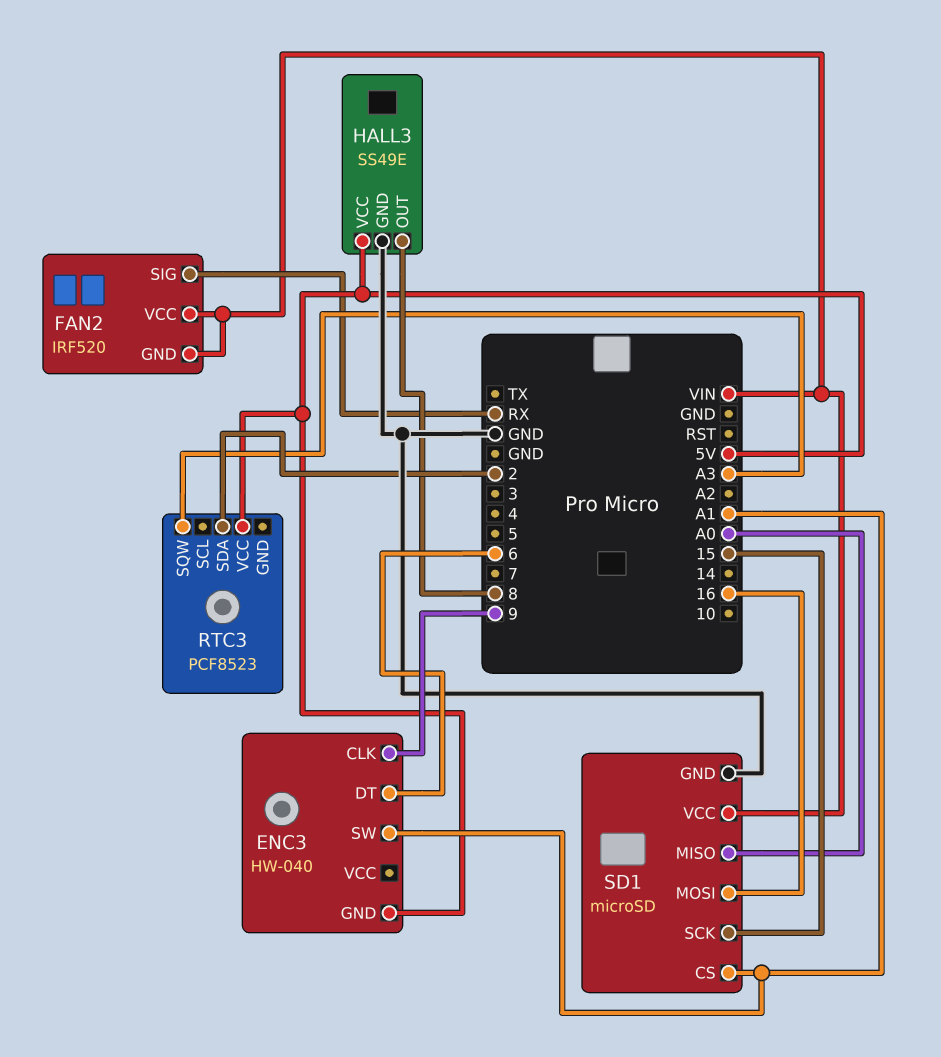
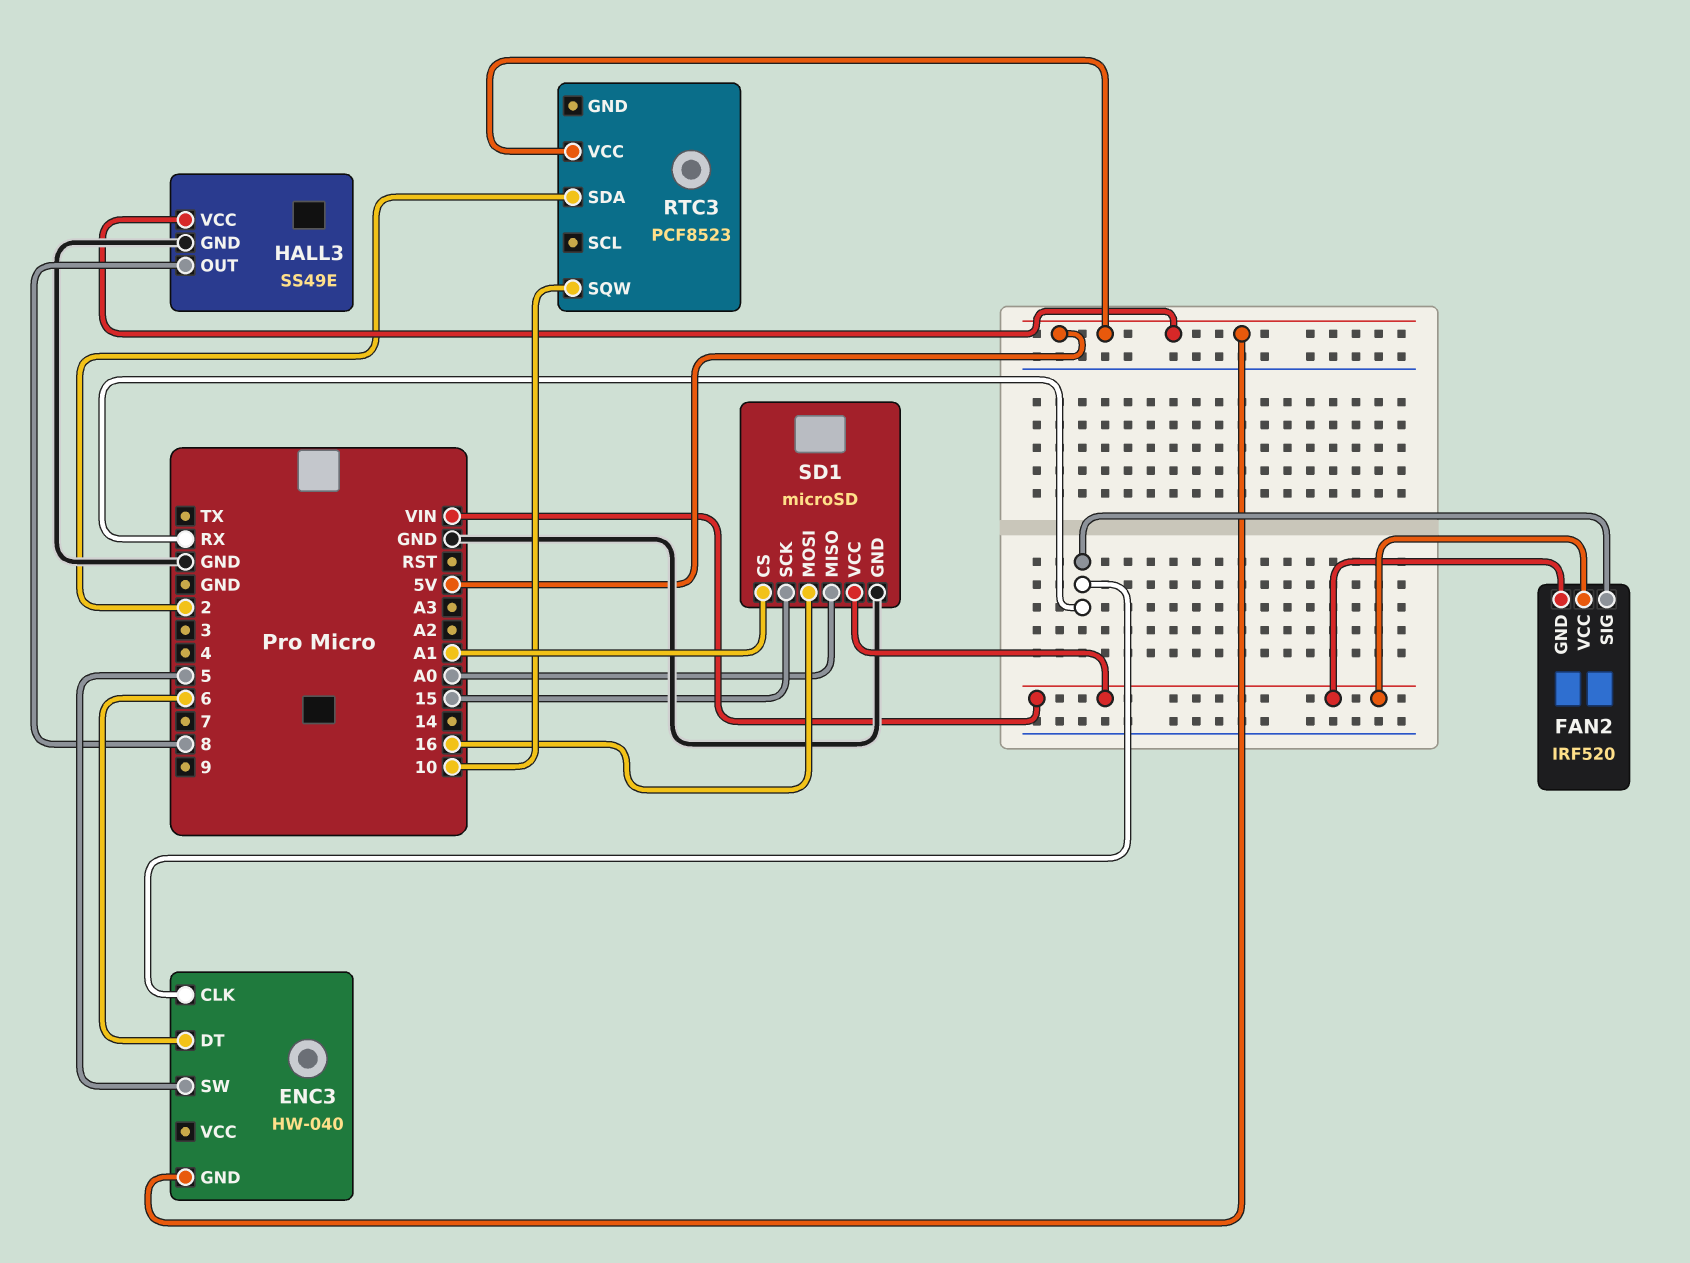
ENC3 pin CLK: 9 -> RX
ENC3 pin SW: A1 -> 5
RTC3 pin SQW: A3 -> 10

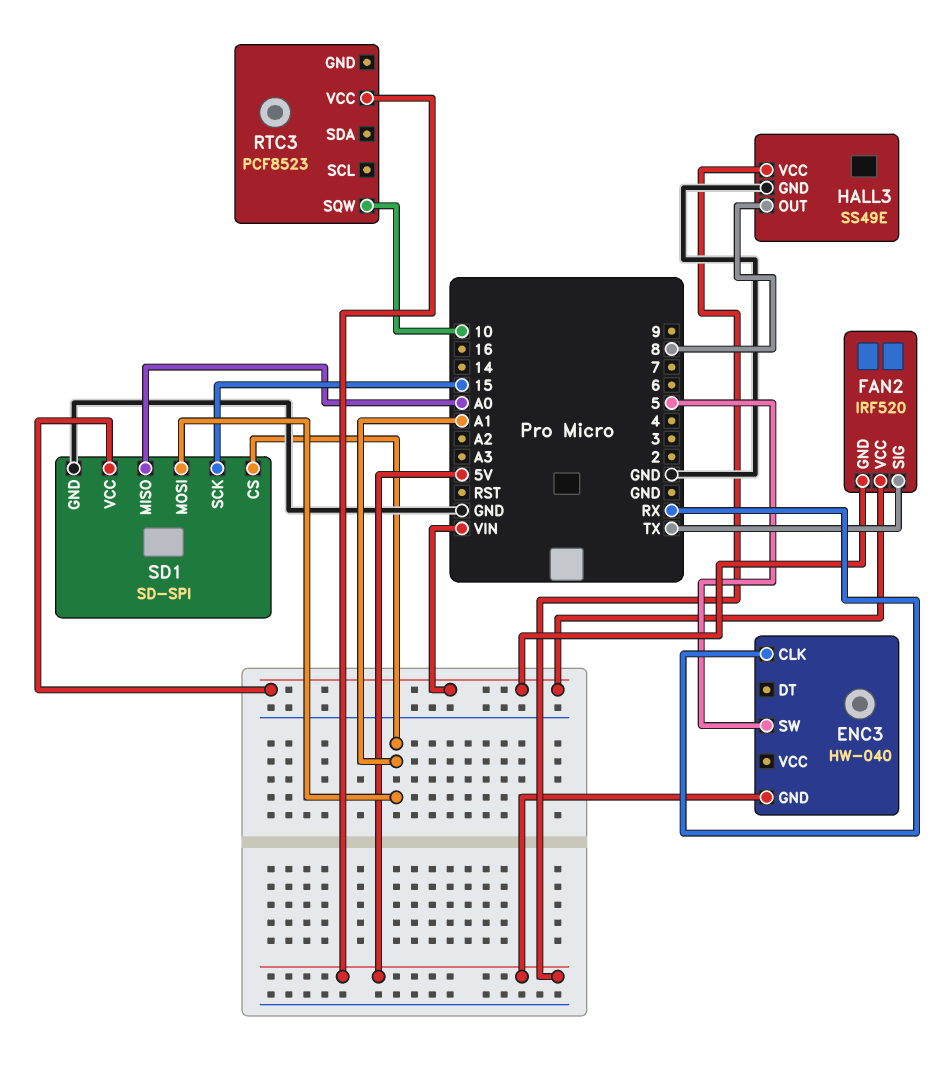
ENC3 pin DT: 6 -> none
FAN2 pin SIG: RX -> TX
RTC3 pin SDA: 2 -> none
SD1: microSD -> SD-SPI
SD1 pin MOSI: 16 -> A1

